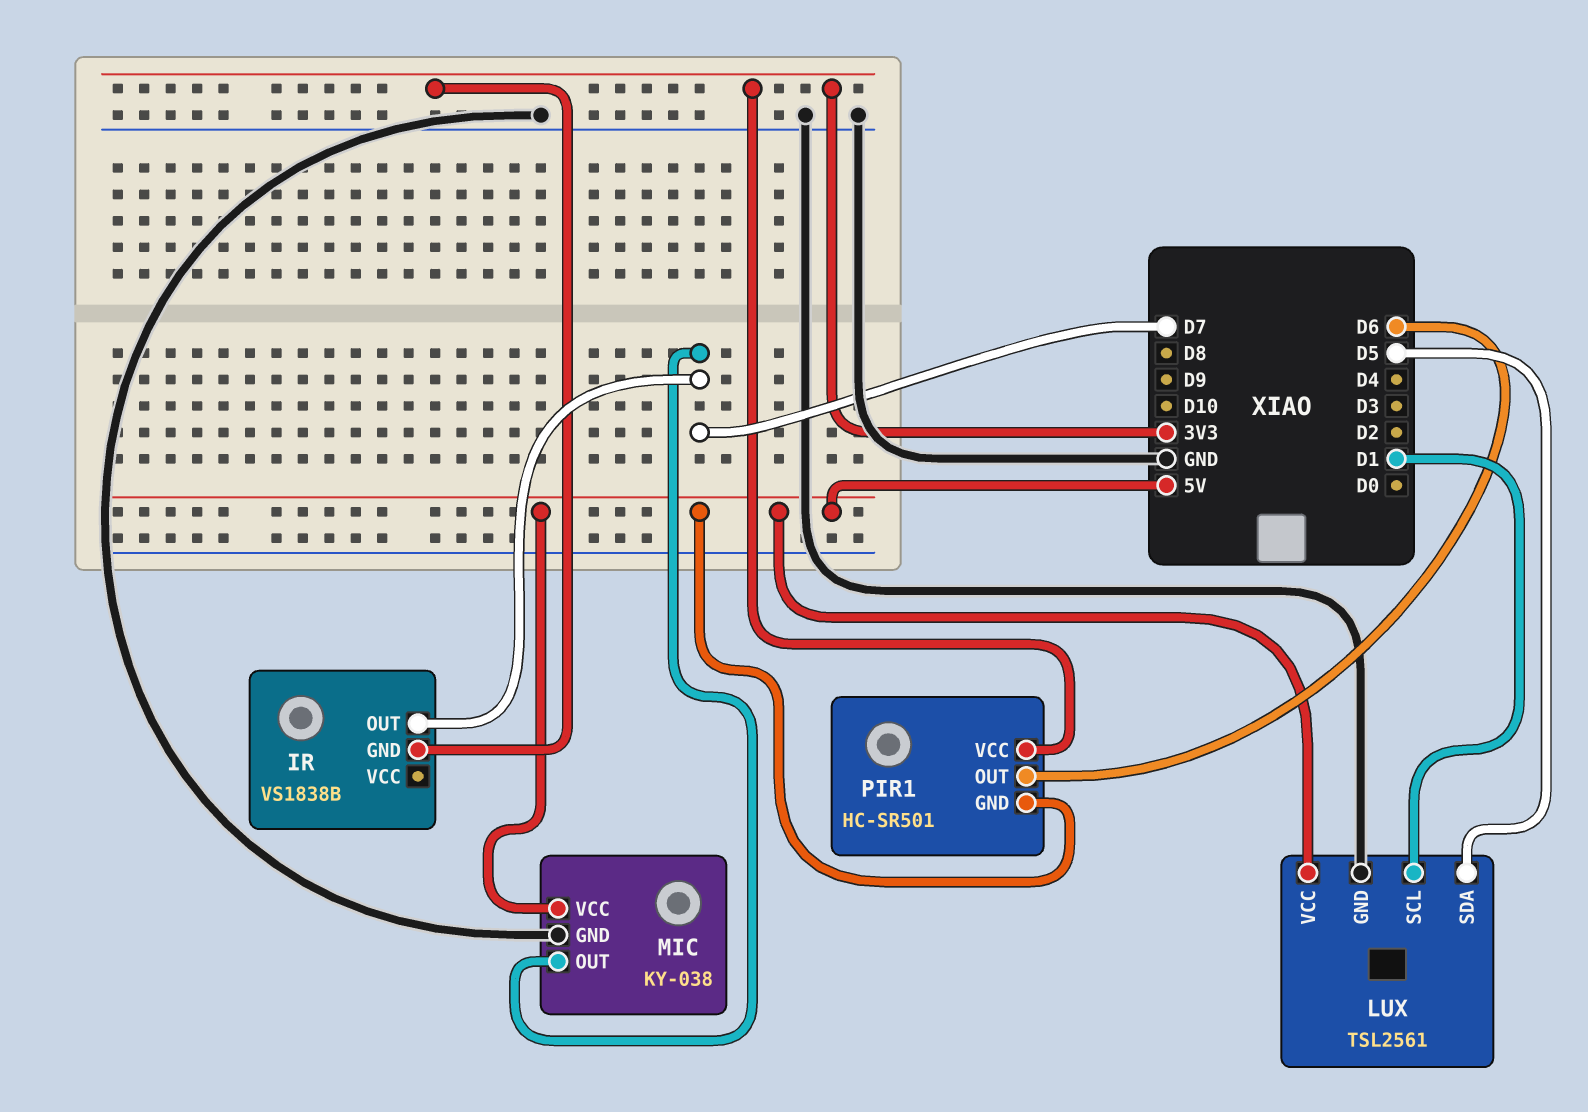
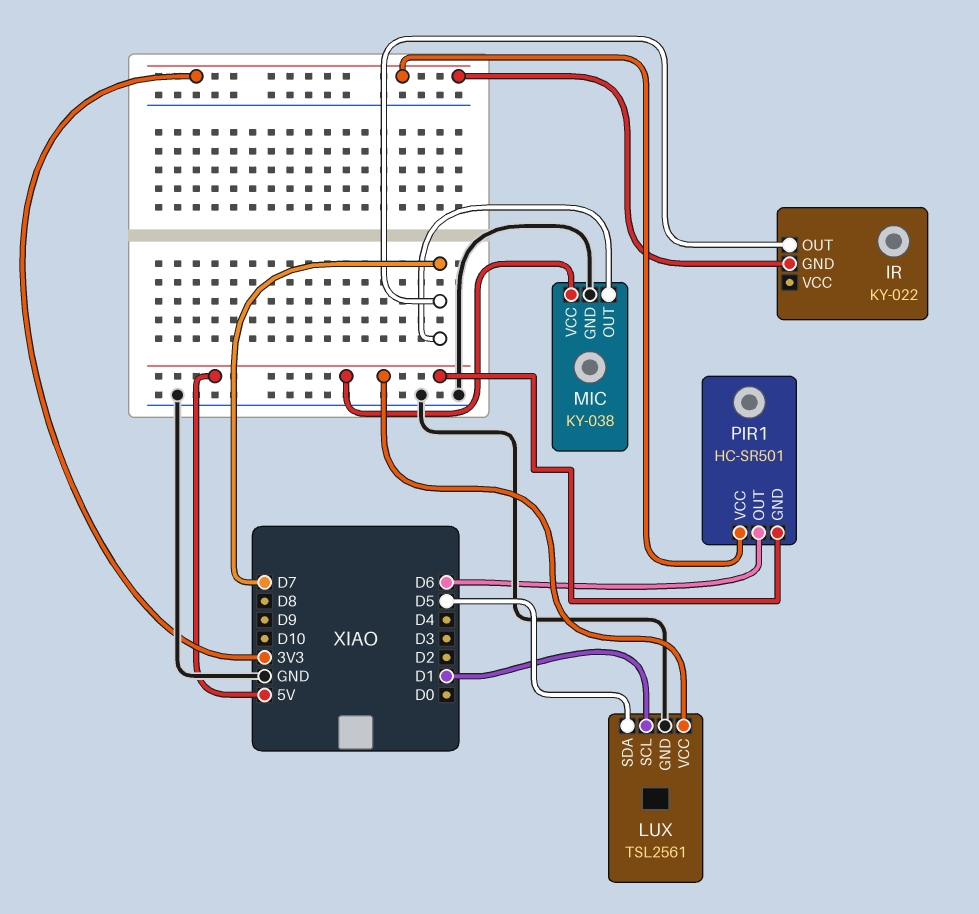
IR: VS1838B -> KY-022

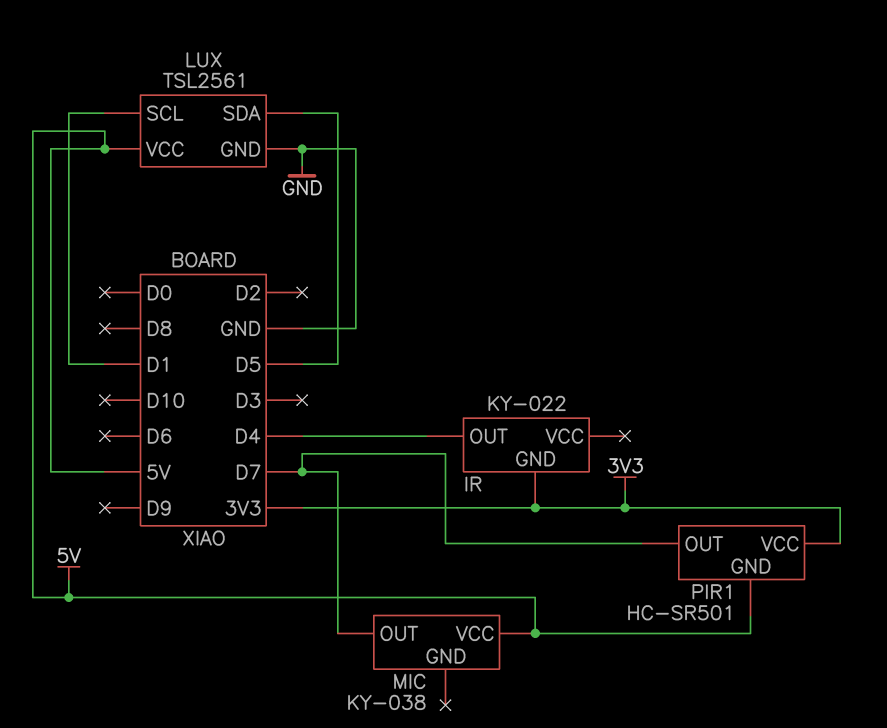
IR pin OUT: D7 -> D4
MIC pin GND: GND -> none
PIR1 pin OUT: D6 -> D7

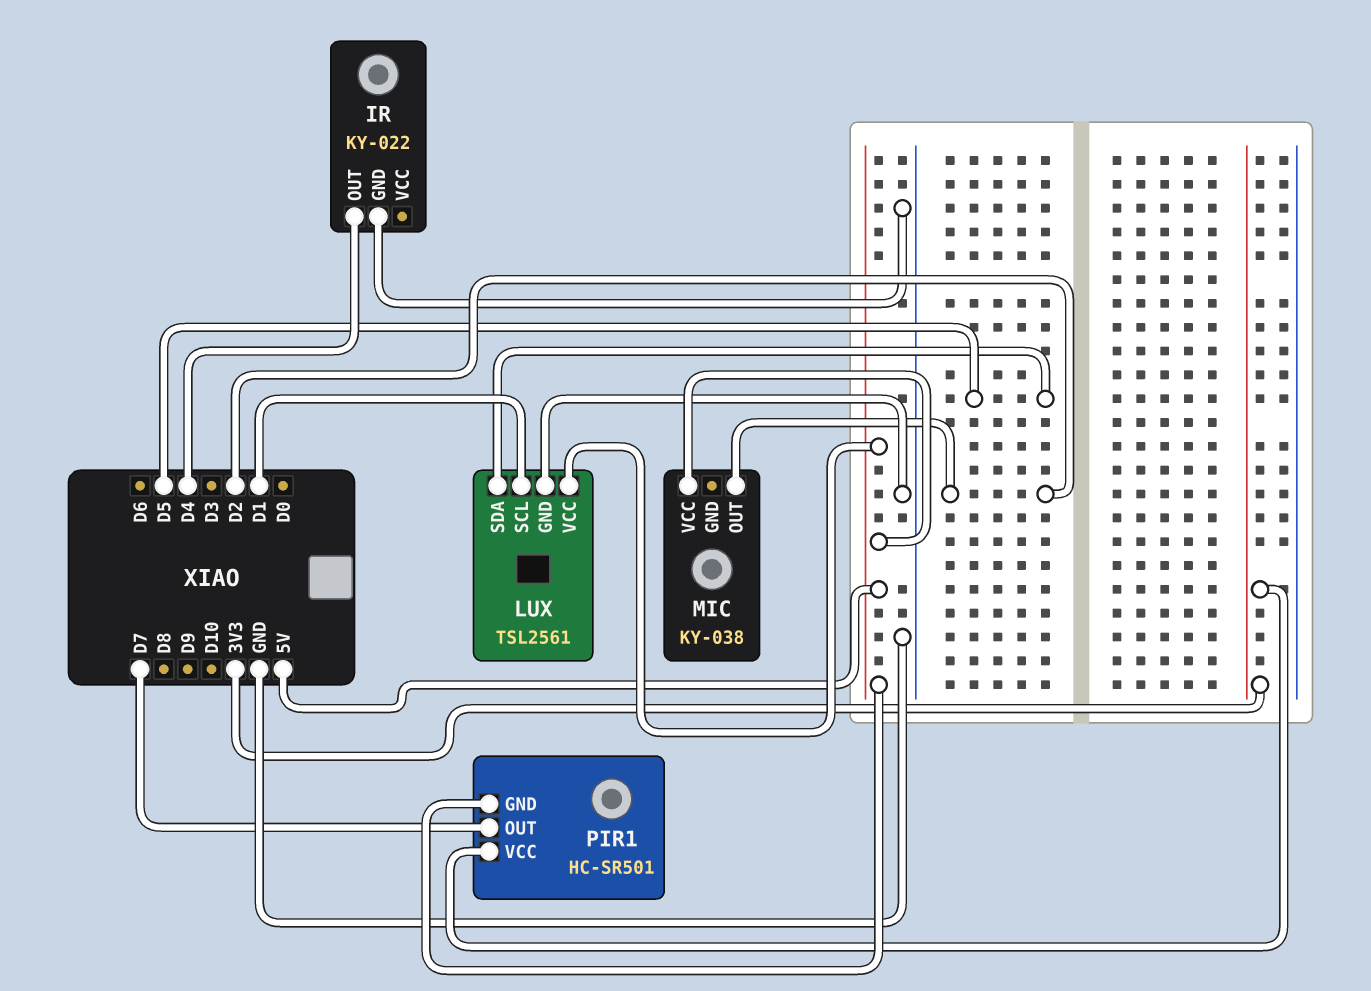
IR pin GND: 3V3 -> GND
MIC pin OUT: D7 -> D2

